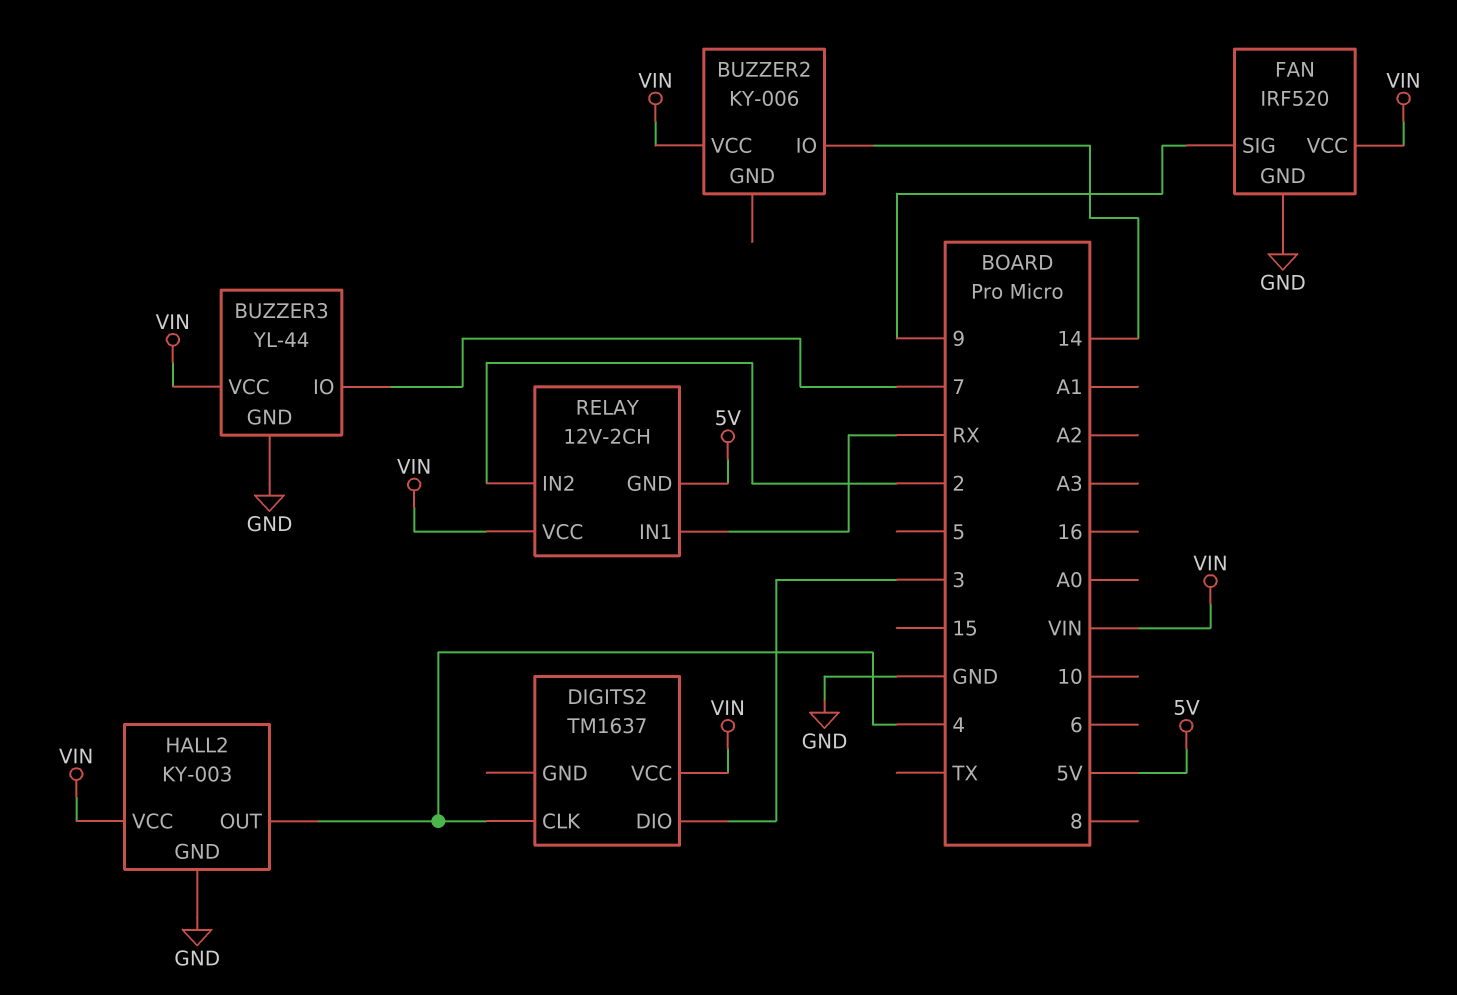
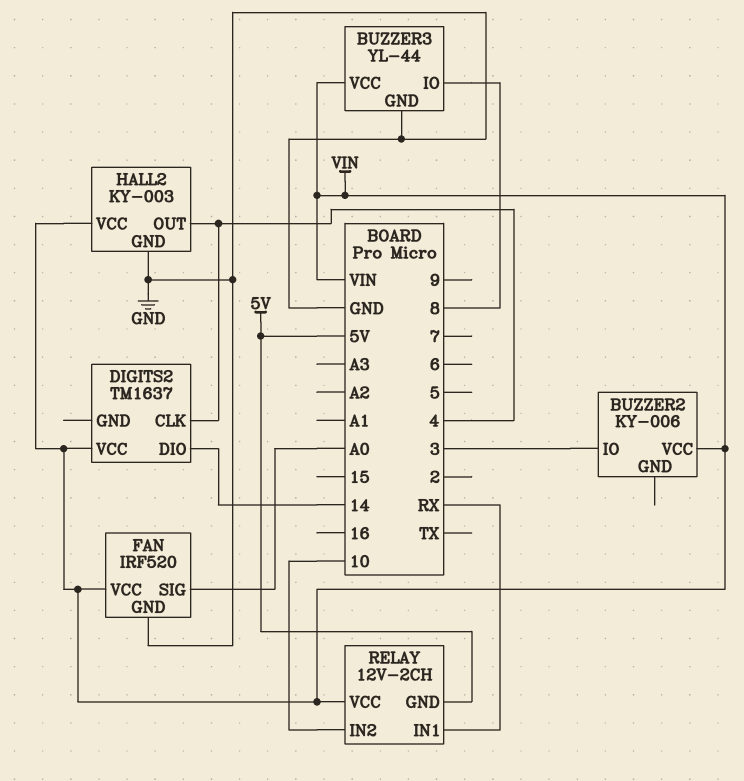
BUZZER2 pin IO: 14 -> 3
BUZZER3 pin IO: 7 -> 8
DIGITS2 pin DIO: 3 -> 14
FAN pin SIG: 9 -> A0
RELAY pin IN2: 2 -> 10

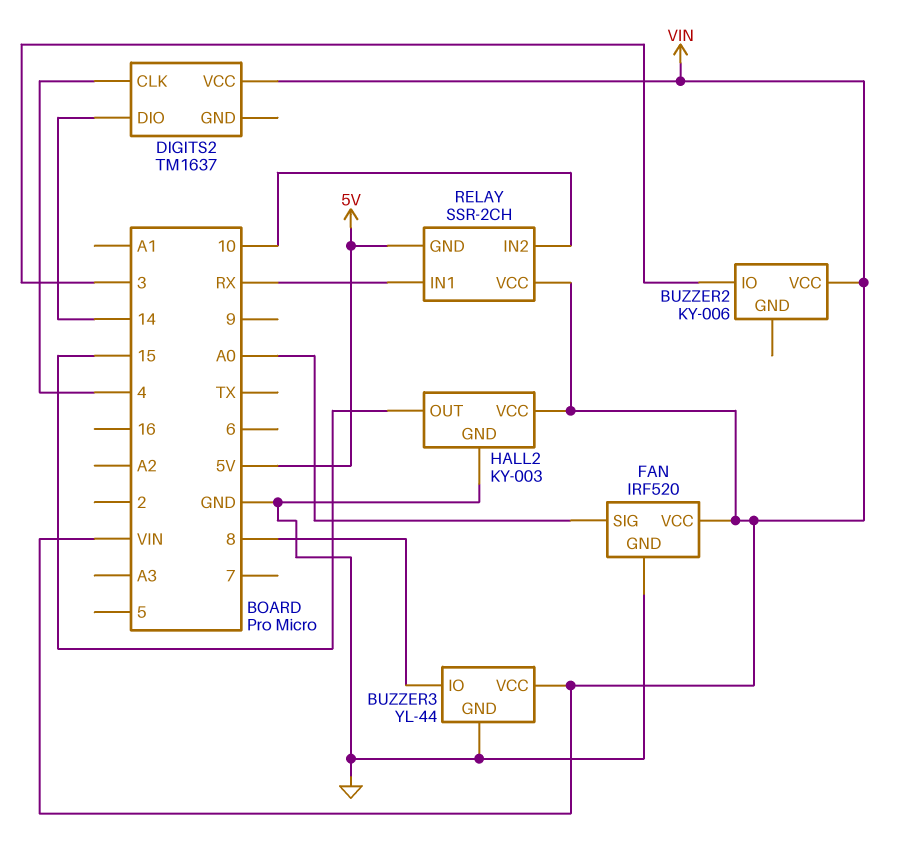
HALL2 pin OUT: 4 -> 15
RELAY: 12V-2CH -> SSR-2CH

